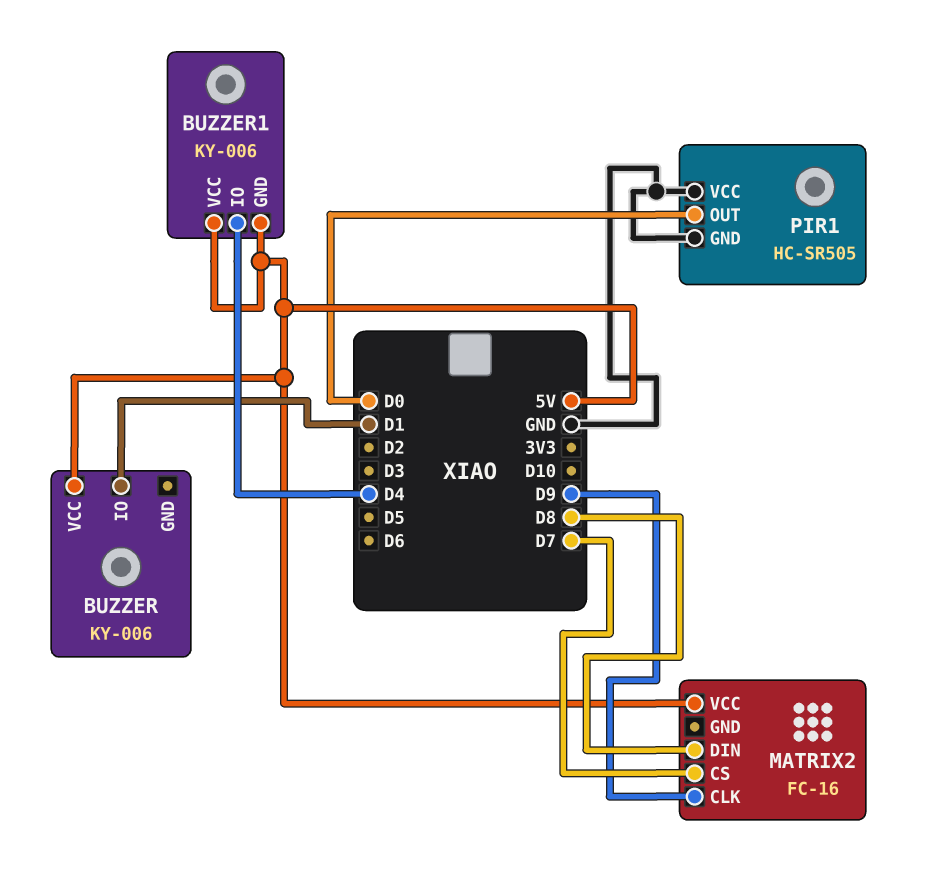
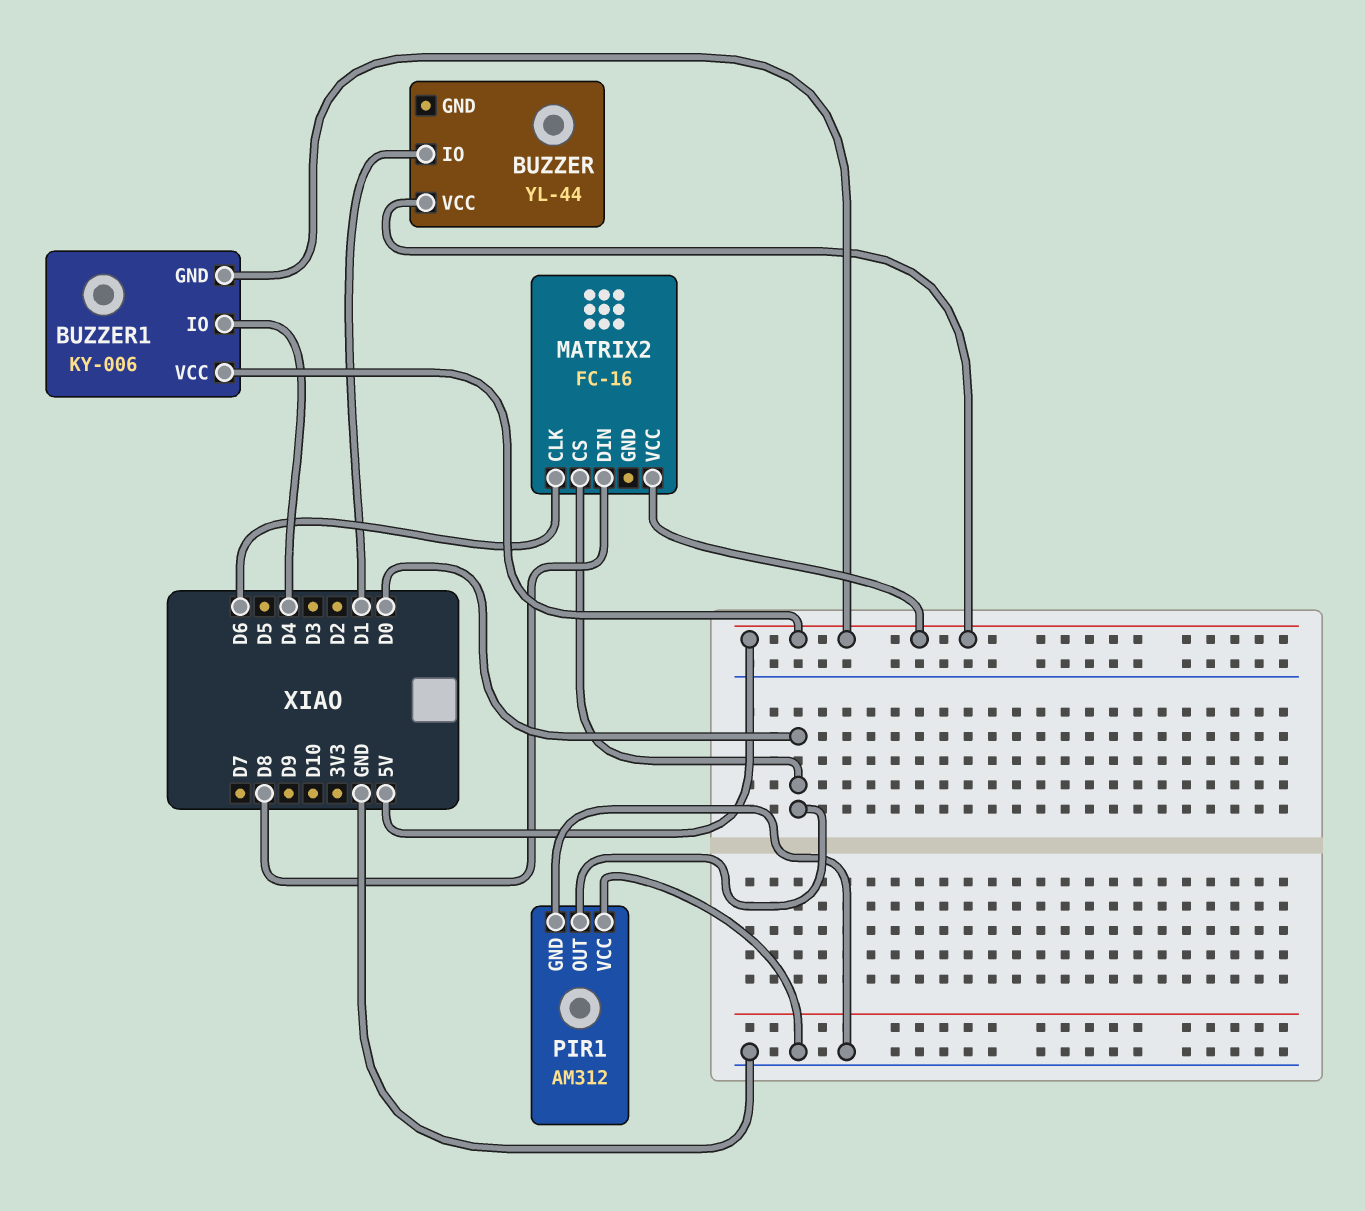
BUZZER: KY-006 -> YL-44
MATRIX2 pin CLK: D9 -> D6
MATRIX2 pin CS: D7 -> D0
PIR1: HC-SR505 -> AM312

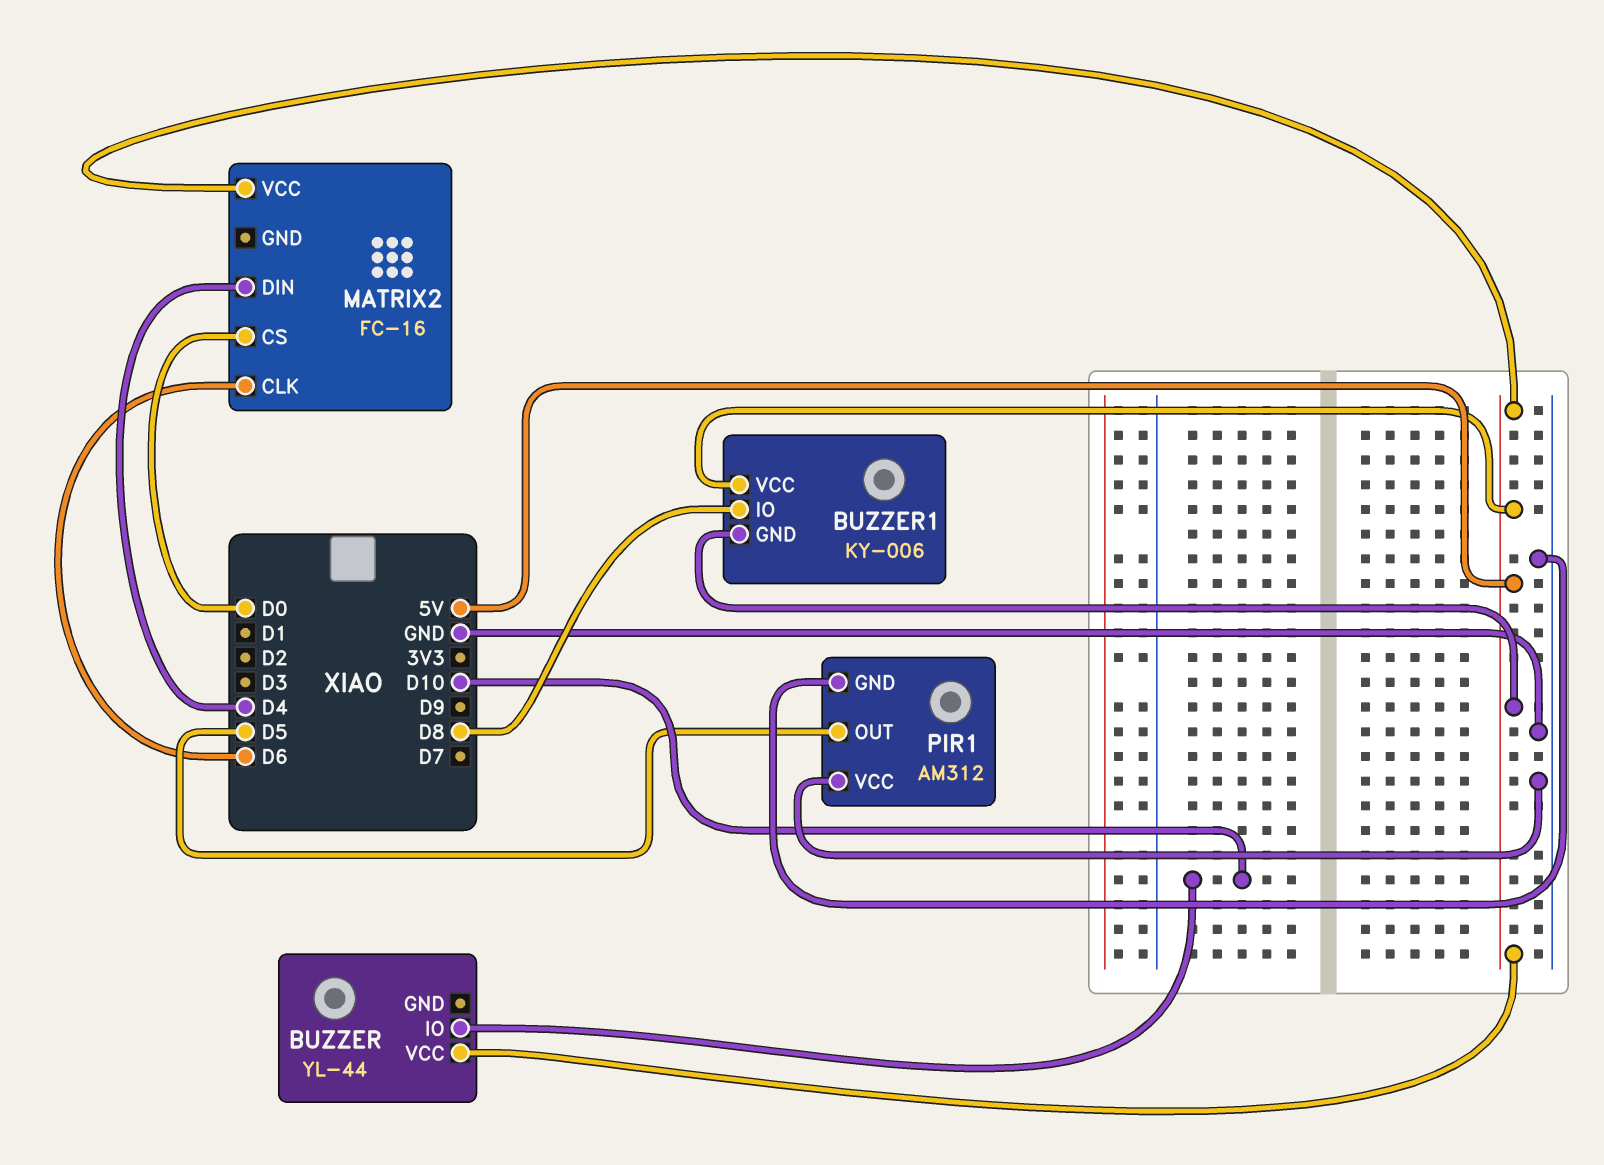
BUZZER pin IO: D1 -> D10
BUZZER1 pin IO: D4 -> D8
MATRIX2 pin DIN: D8 -> D4
PIR1 pin OUT: D0 -> D5

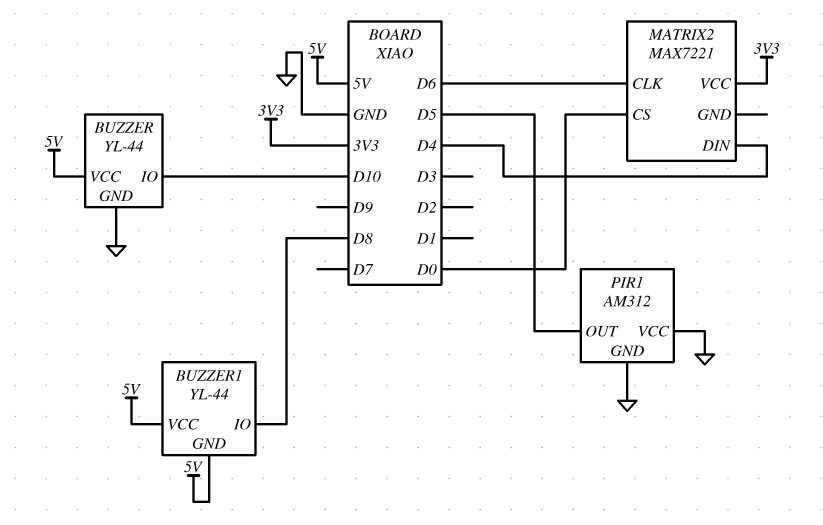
BUZZER pin GND: none -> GND
BUZZER1: KY-006 -> YL-44
MATRIX2: FC-16 -> MAX7221
MATRIX2 pin VCC: 5V -> 3V3

